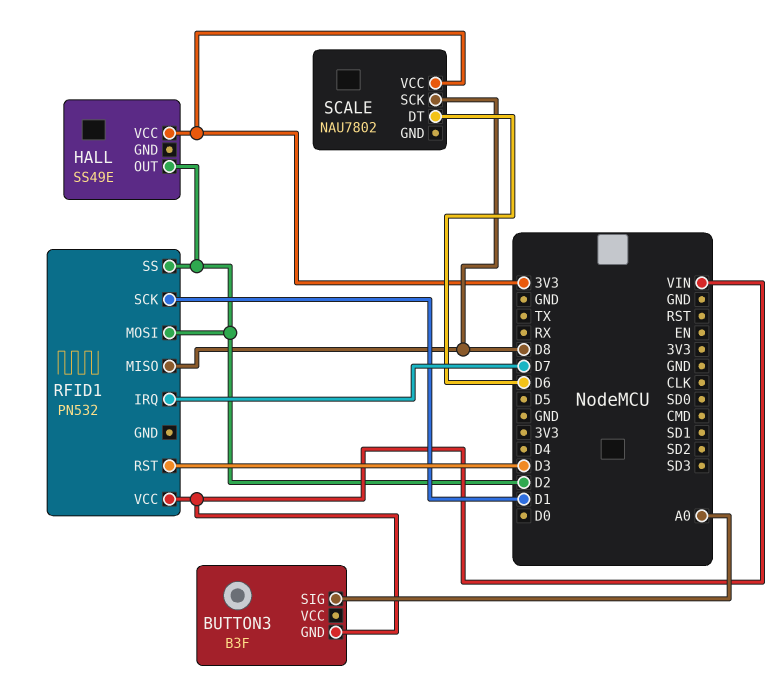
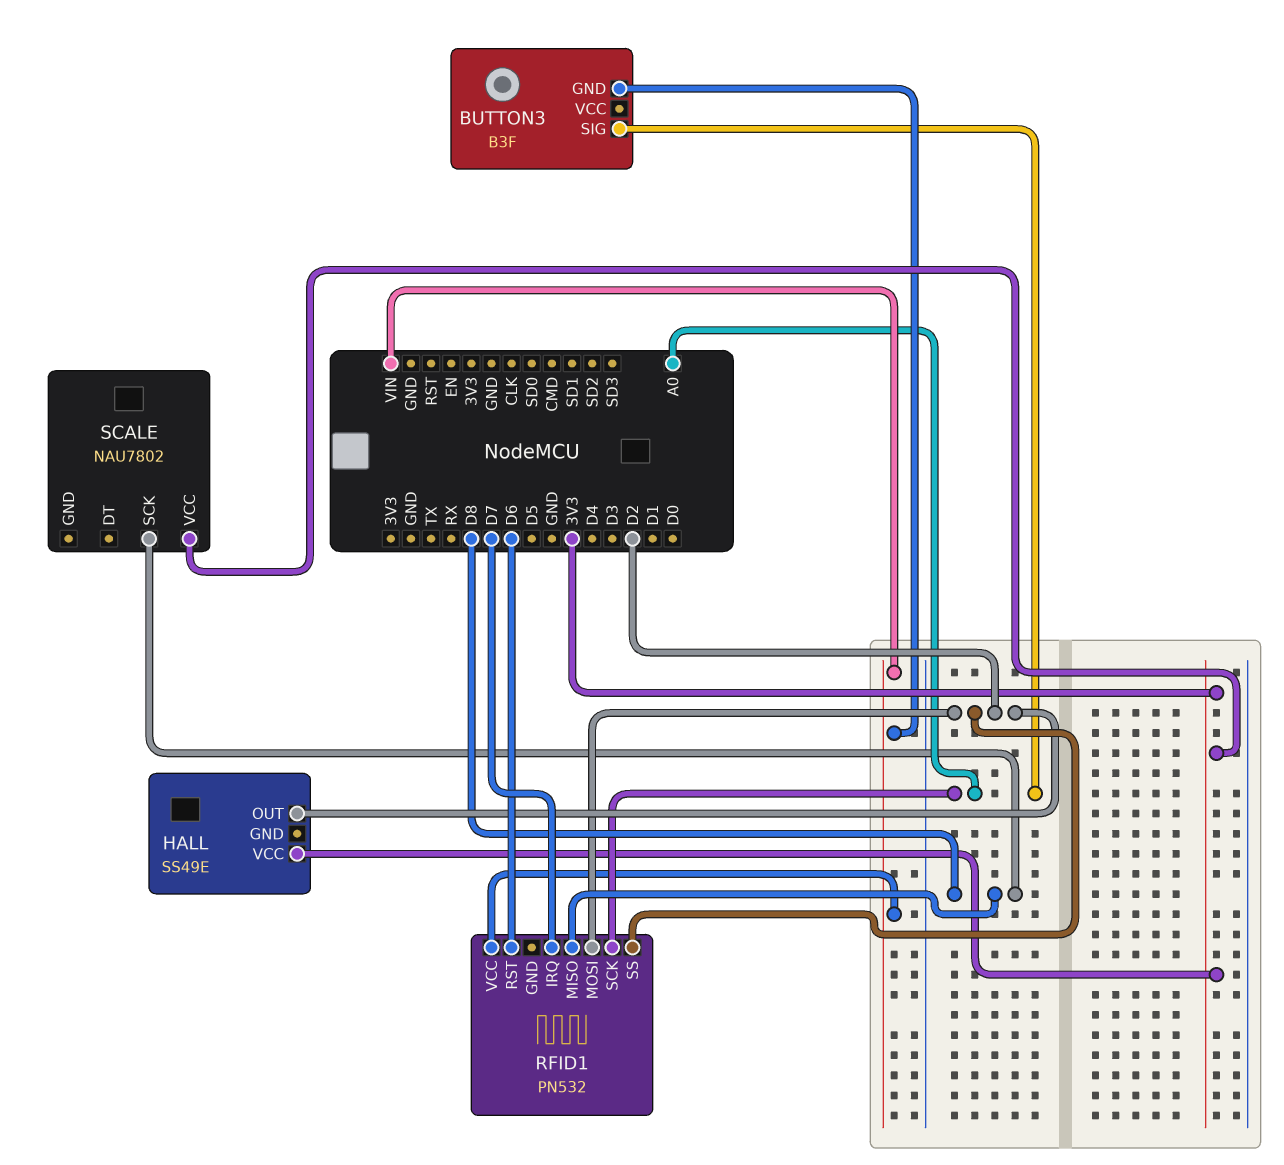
RFID1 pin RST: D3 -> D6
RFID1 pin SCK: D1 -> A0
SCALE pin DT: D6 -> none

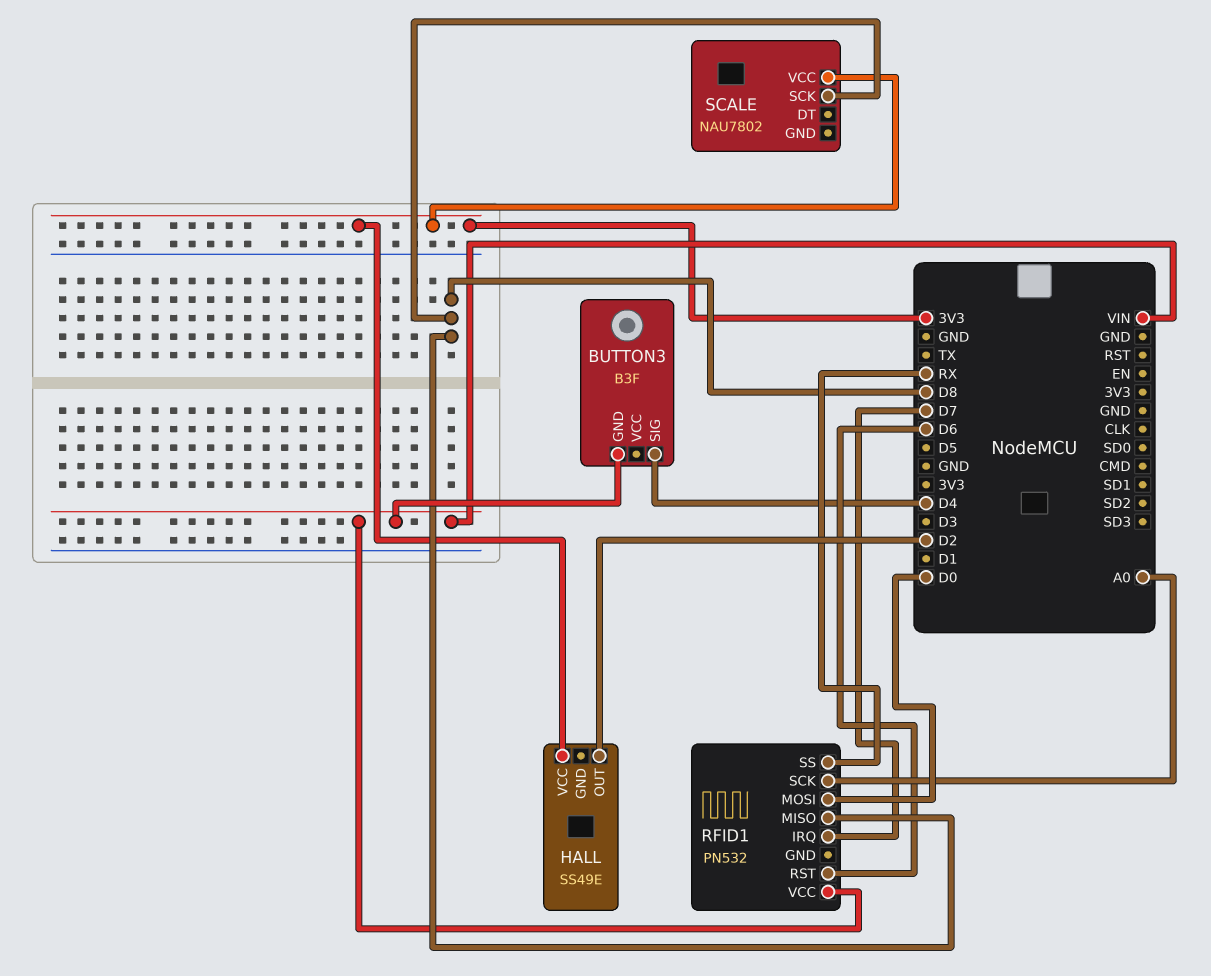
BUTTON3 pin SIG: A0 -> D4
RFID1 pin MOSI: D2 -> D0
RFID1 pin SS: D2 -> RX

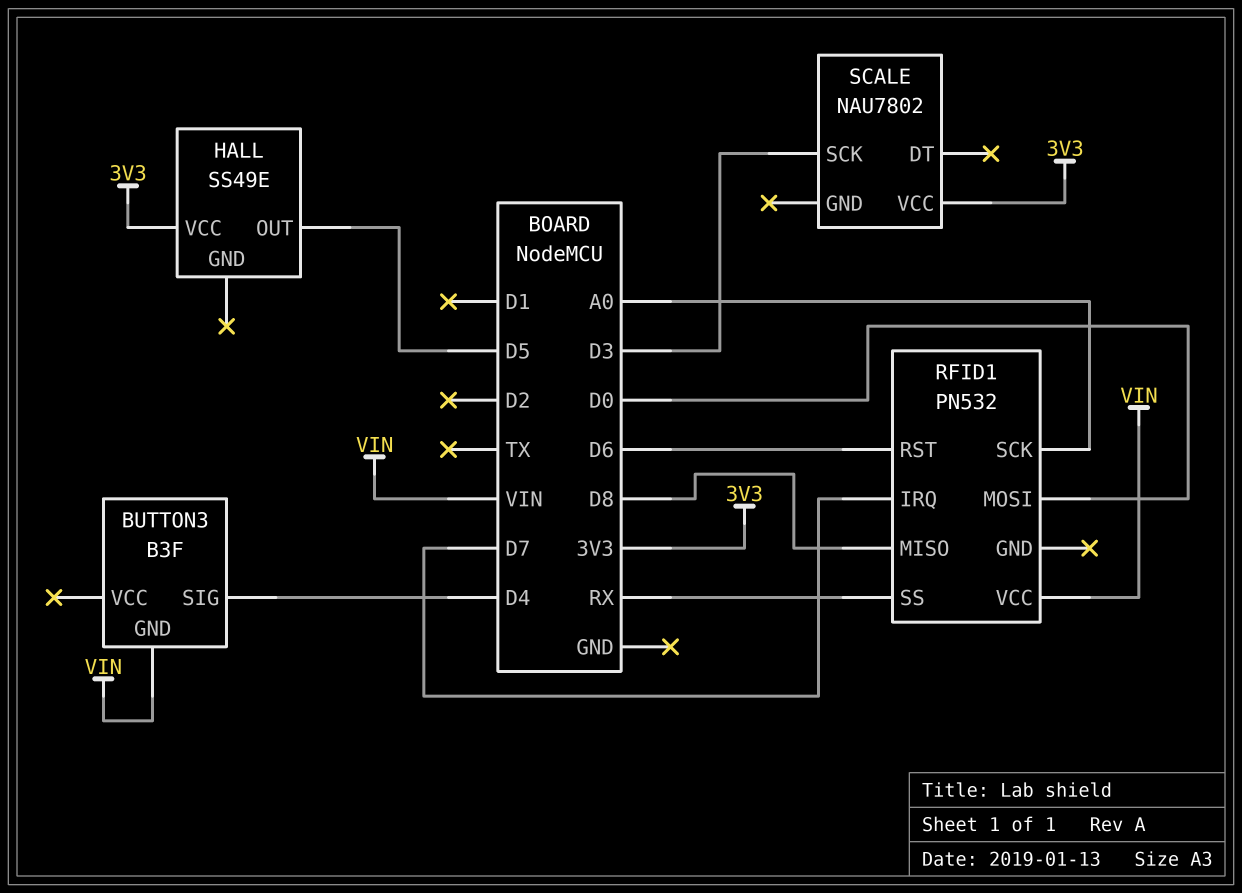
HALL pin OUT: D2 -> D5
SCALE pin SCK: D8 -> D3

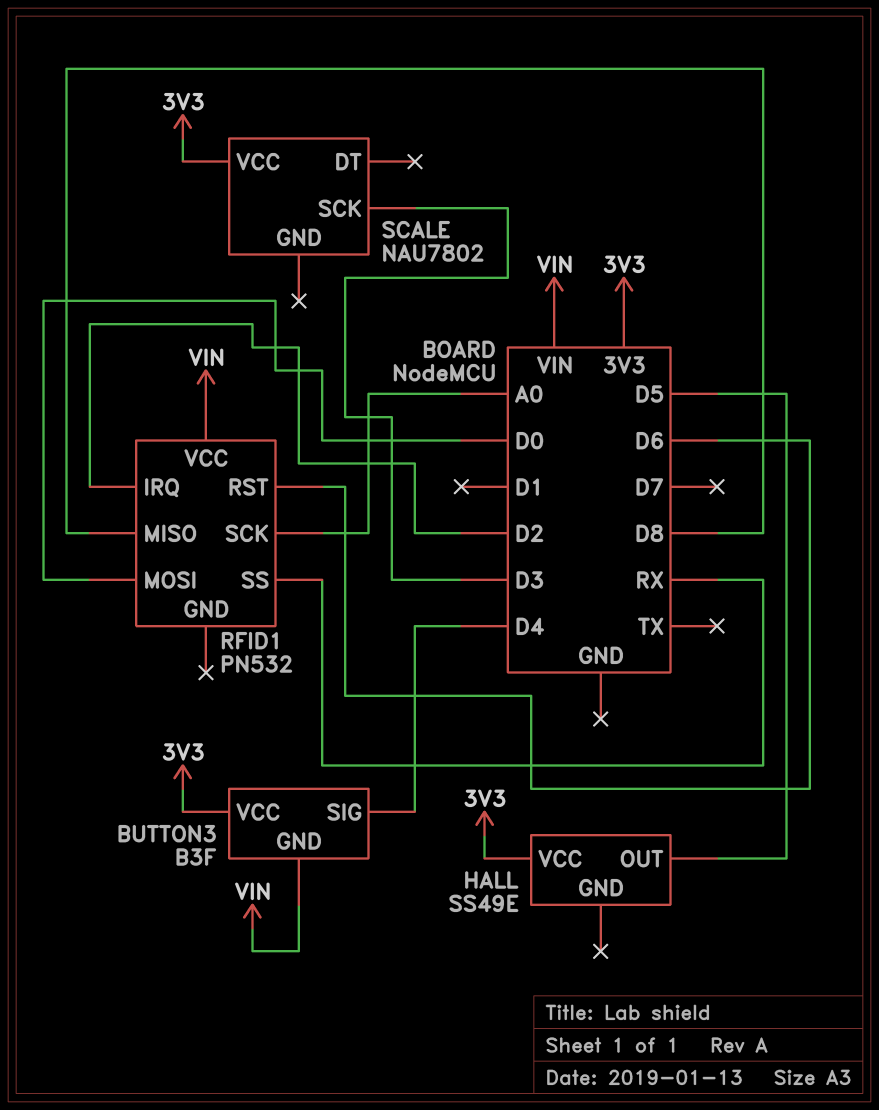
BUTTON3 pin VCC: none -> 3V3
RFID1 pin IRQ: D7 -> D2

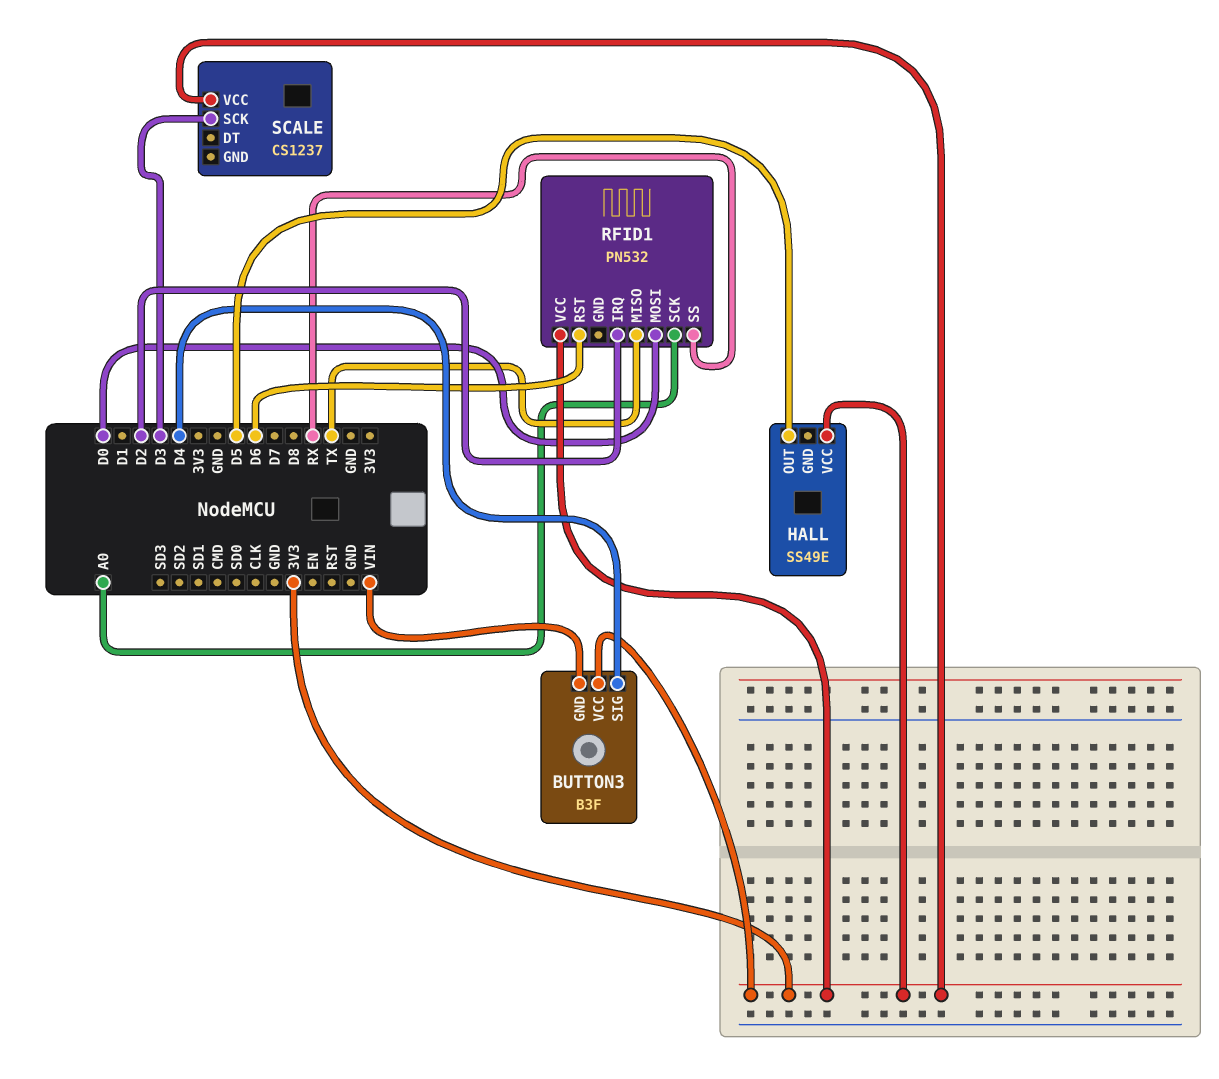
RFID1 pin MISO: D8 -> TX
RFID1 pin VCC: VIN -> 3V3
SCALE: NAU7802 -> CS1237

